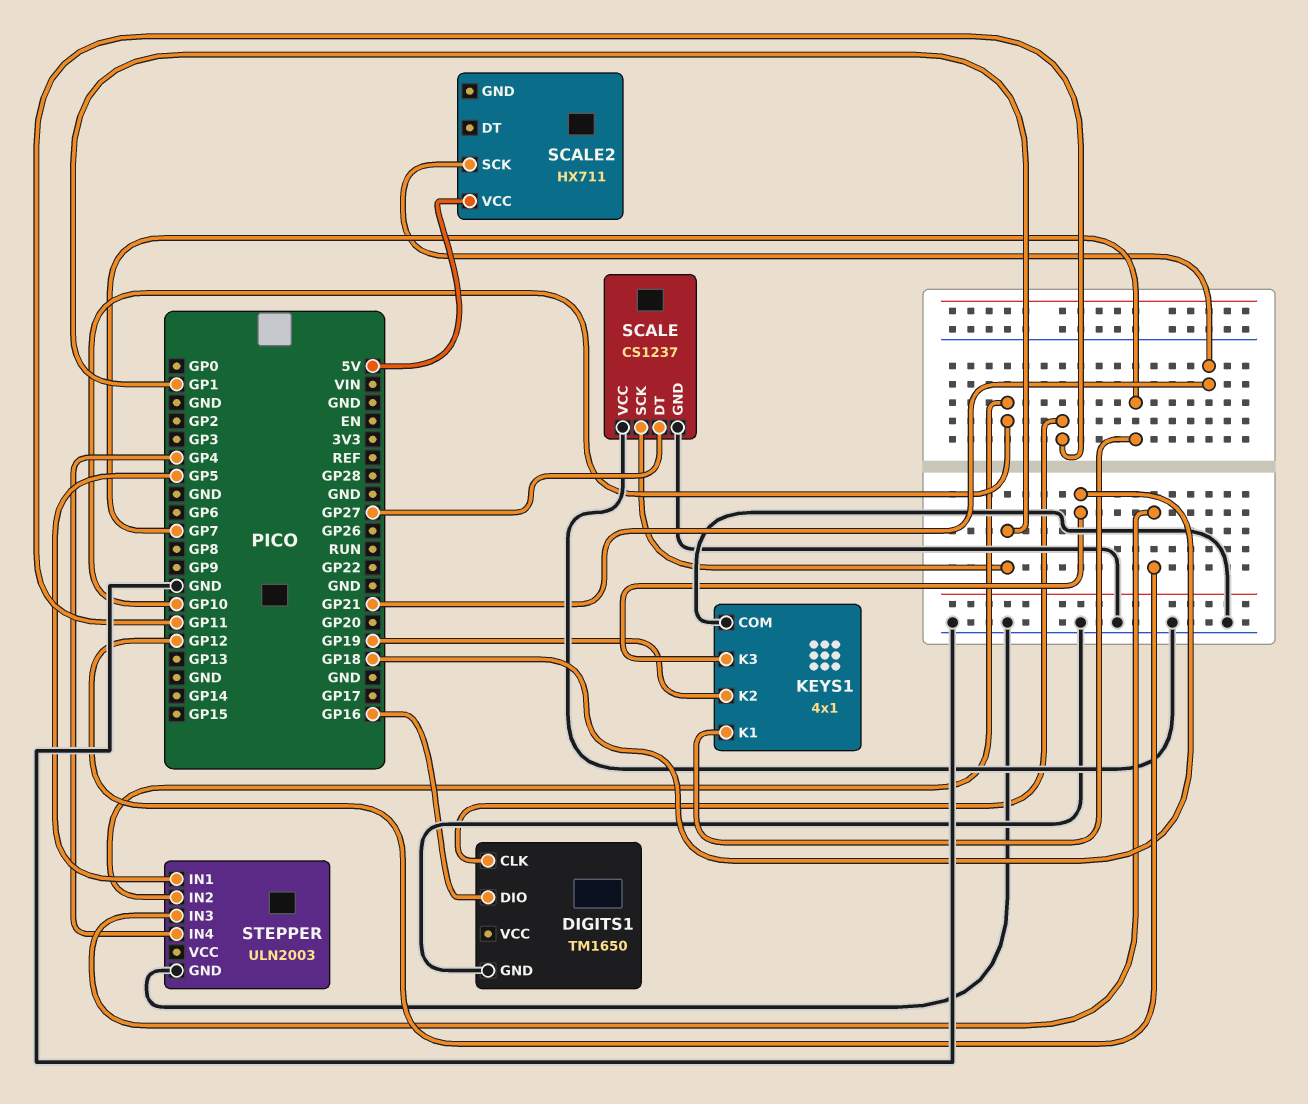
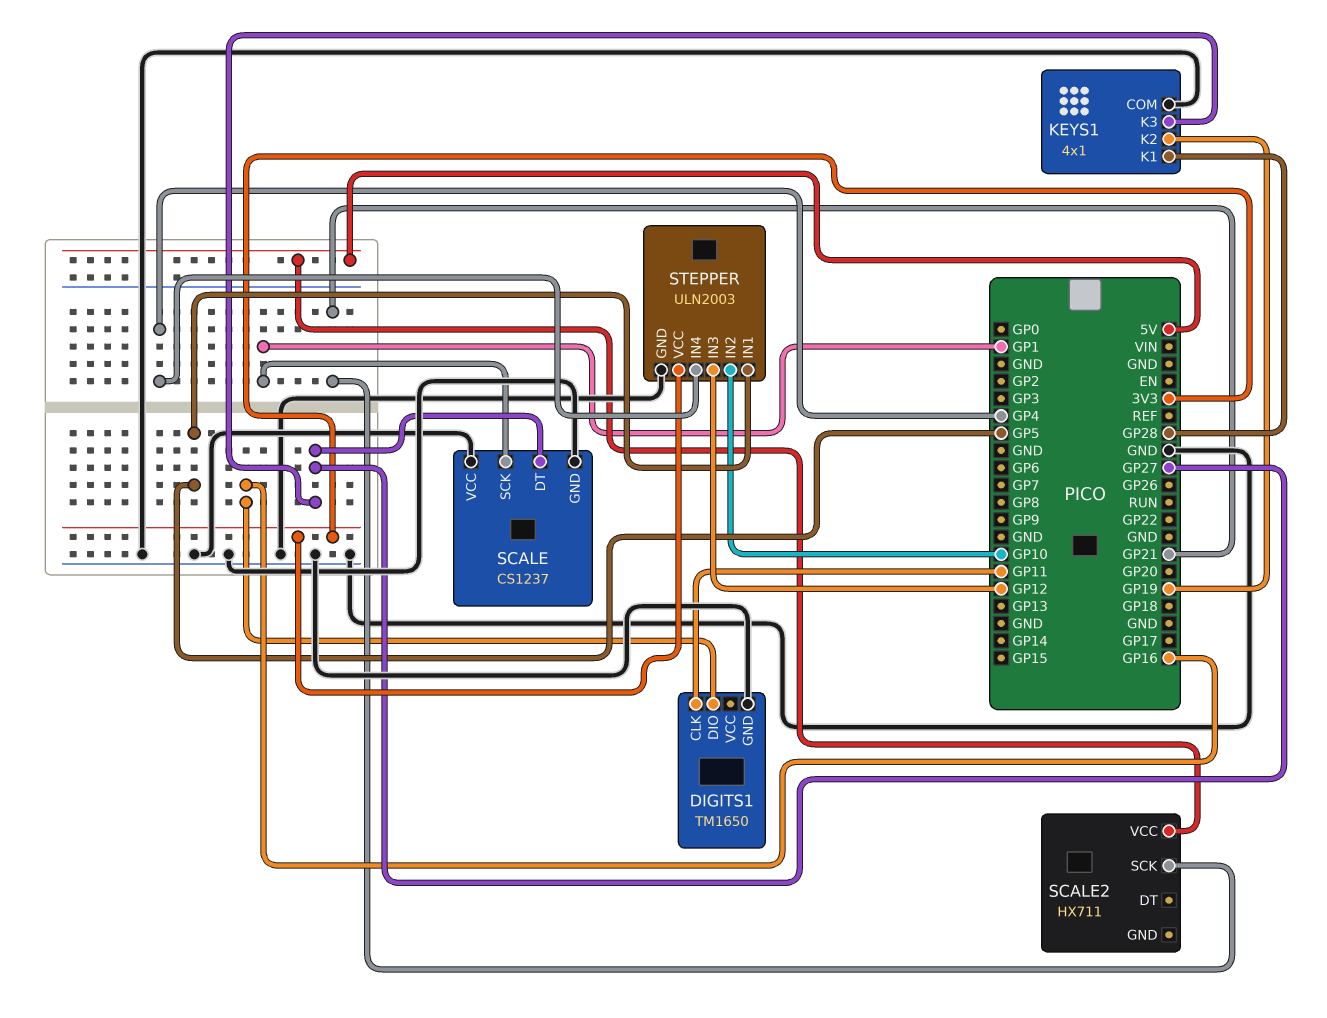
KEYS1 pin K1: GP7 -> GP28
KEYS1 pin K3: GP18 -> GP27
STEPPER pin VCC: none -> 3V3

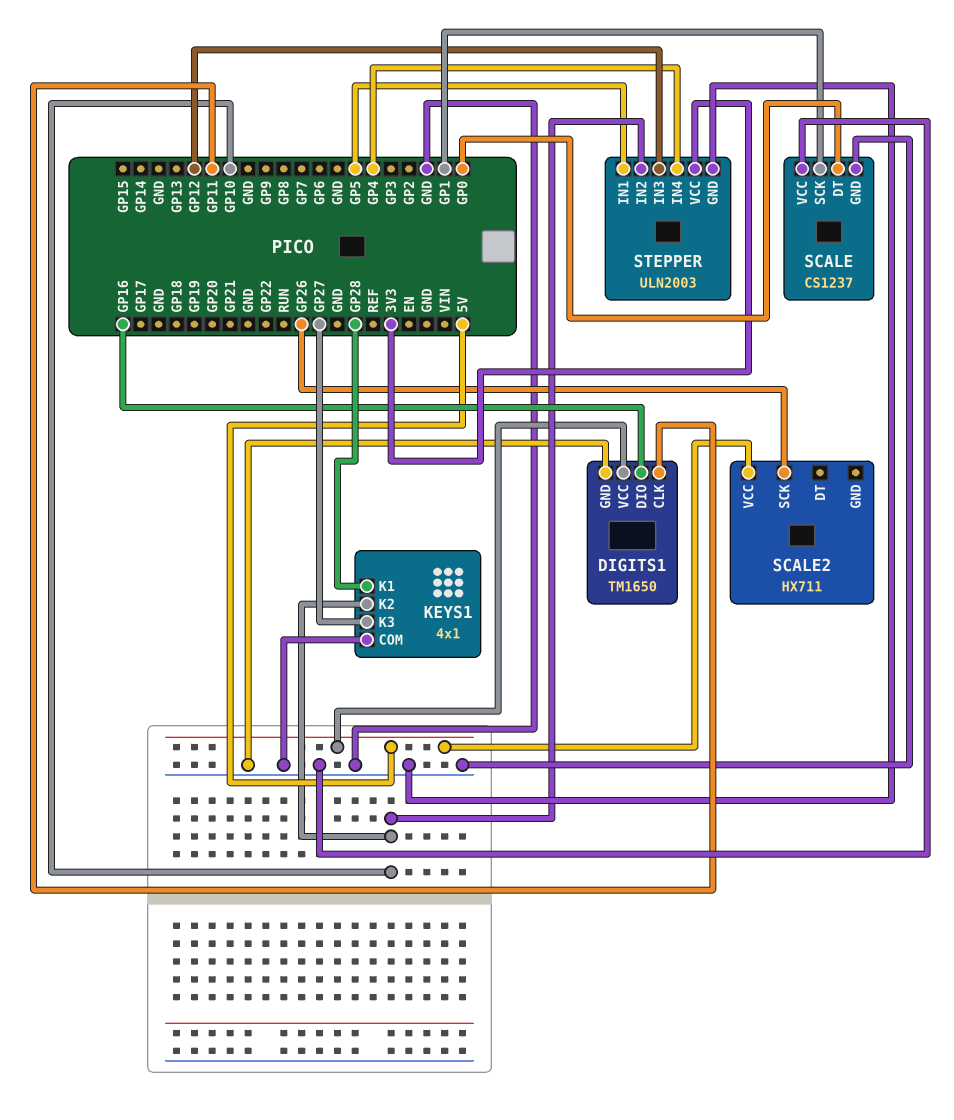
DIGITS1 pin VCC: none -> 5V
KEYS1 pin K2: GP19 -> GP10
SCALE pin DT: GP27 -> GP0
SCALE2 pin SCK: GP21 -> GP26

